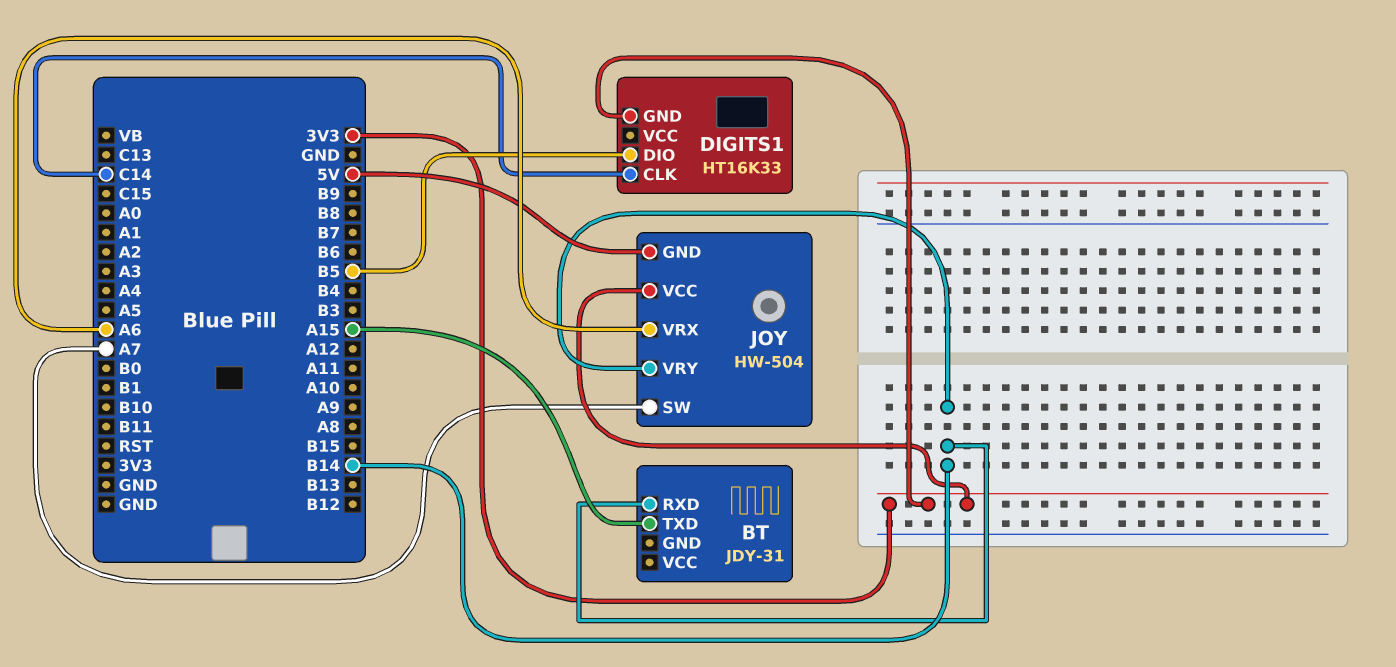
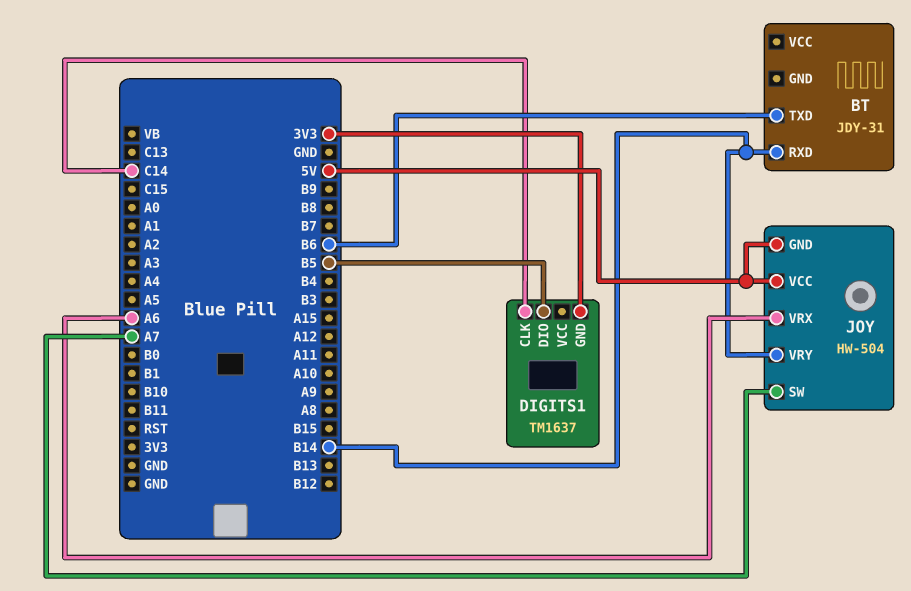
BT pin TXD: A15 -> B6
DIGITS1: HT16K33 -> TM1637
JOY pin VCC: 3V3 -> 5V

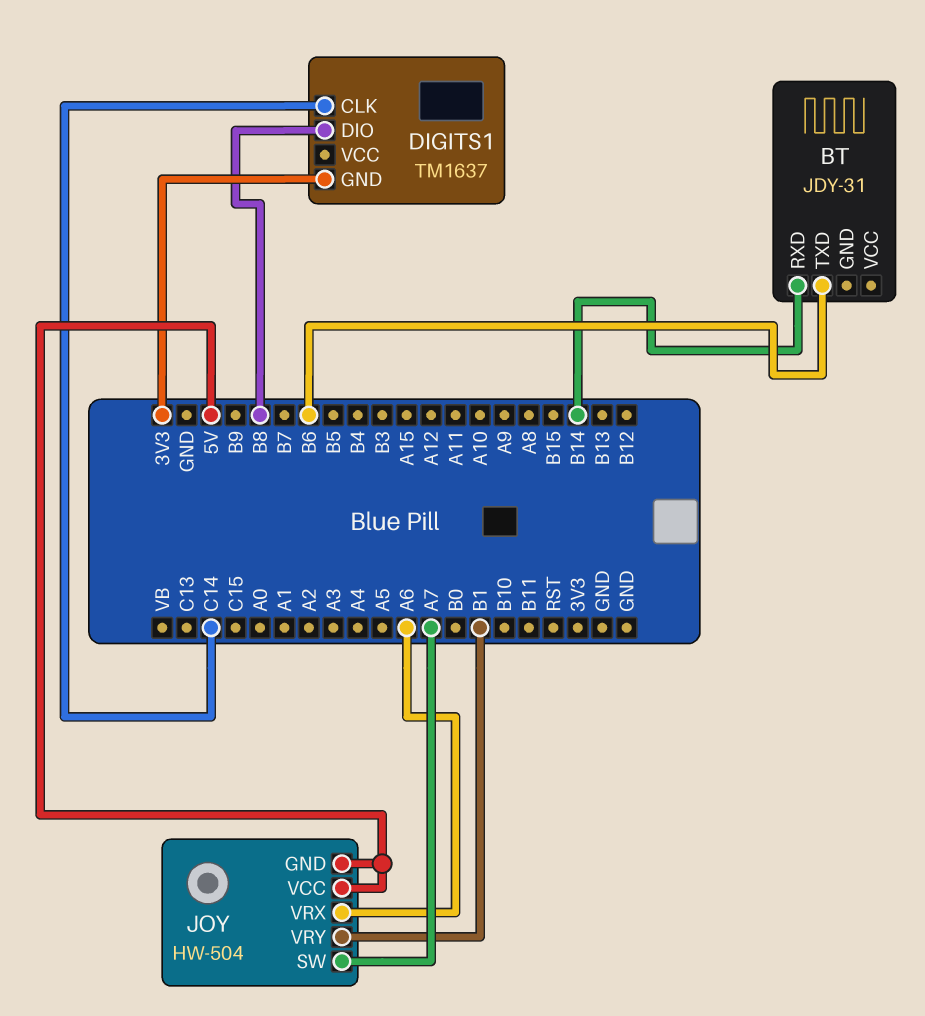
DIGITS1 pin DIO: B5 -> B8
JOY pin VRY: B14 -> B1

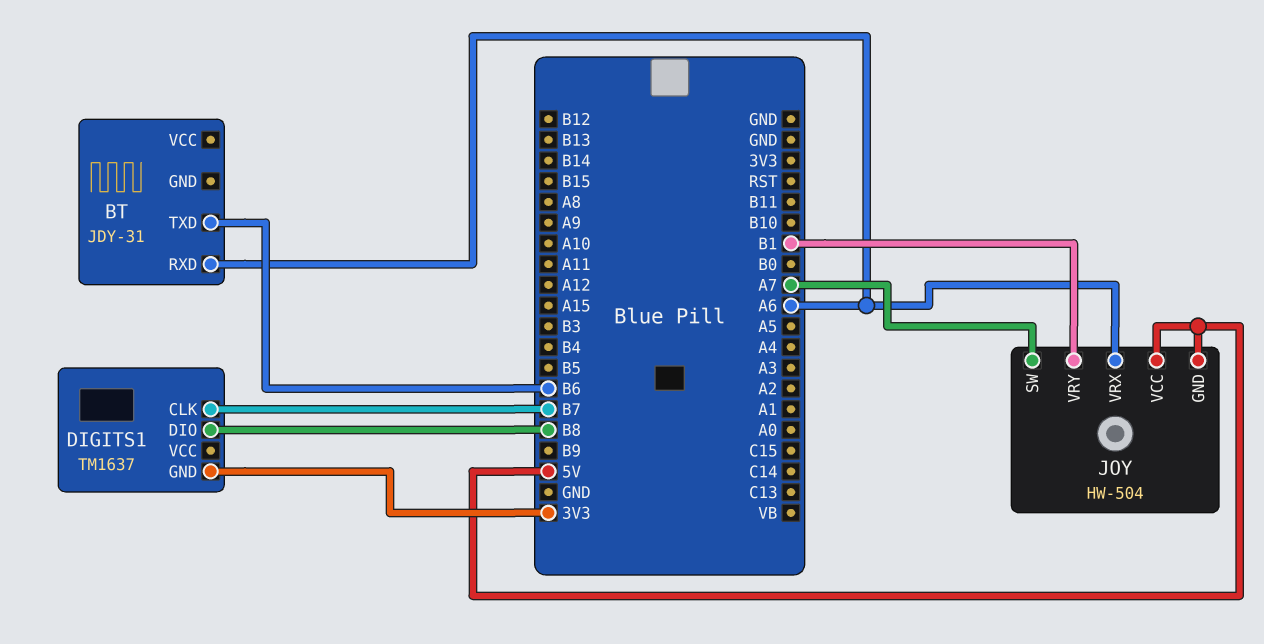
BT pin RXD: B14 -> A6
DIGITS1 pin CLK: C14 -> B7

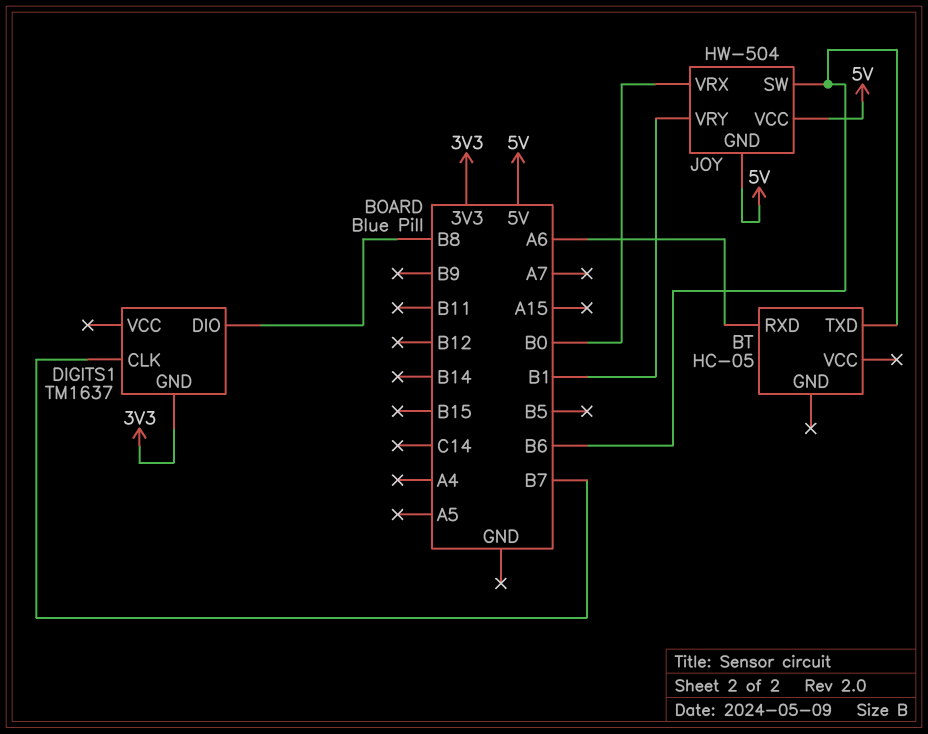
BT: JDY-31 -> HC-05
JOY pin SW: A7 -> B6
JOY pin VRX: A6 -> B0

